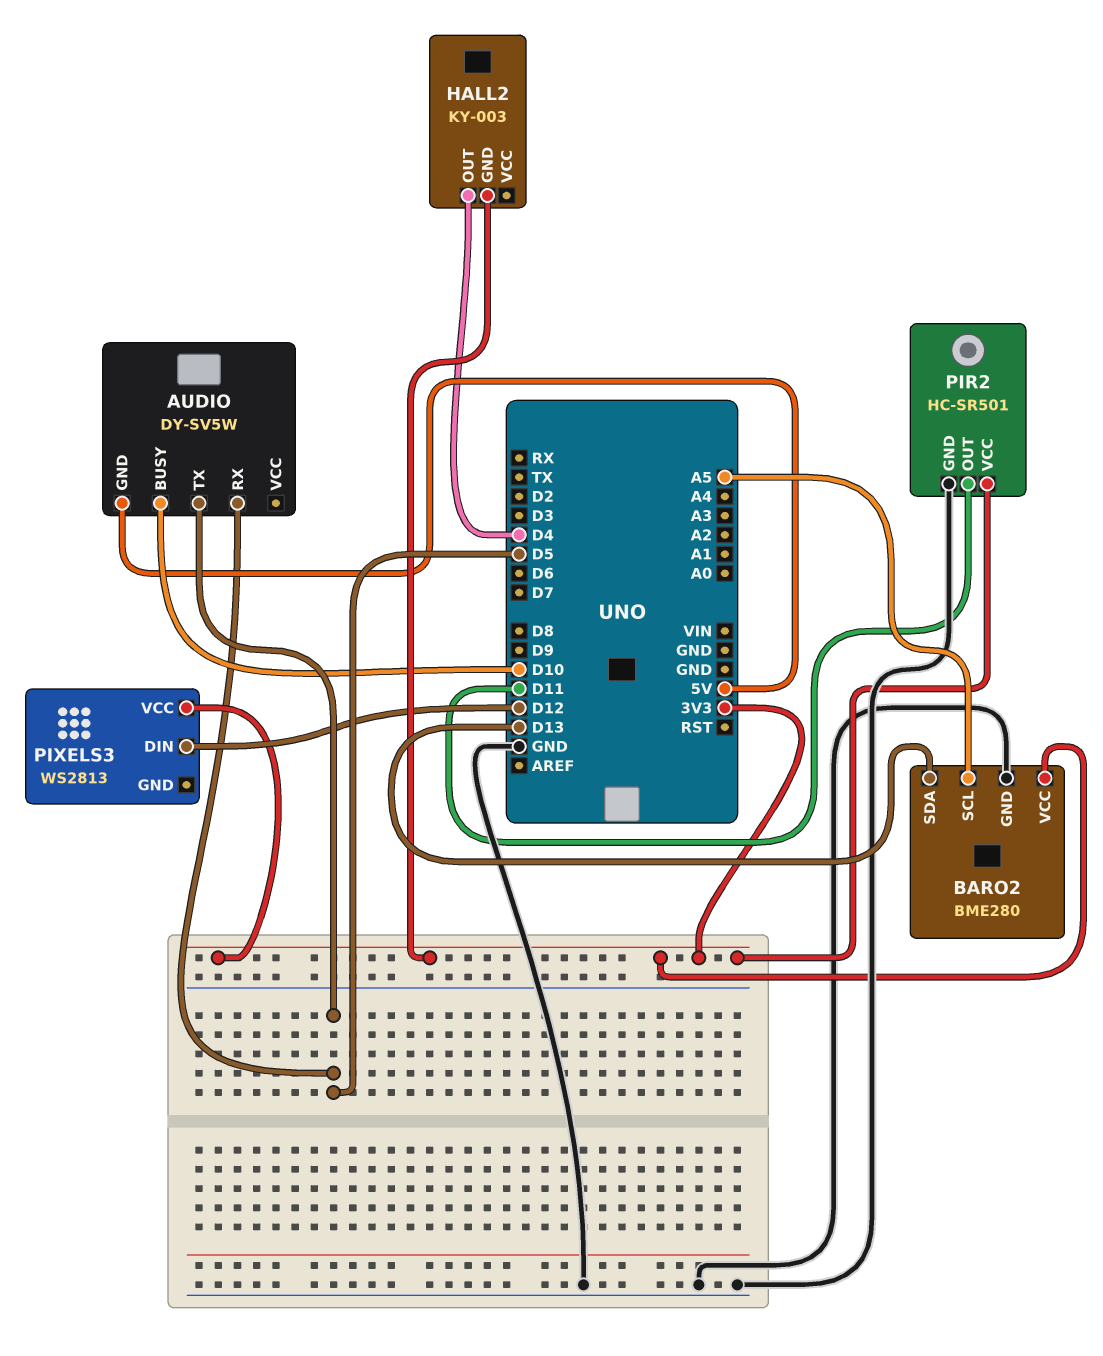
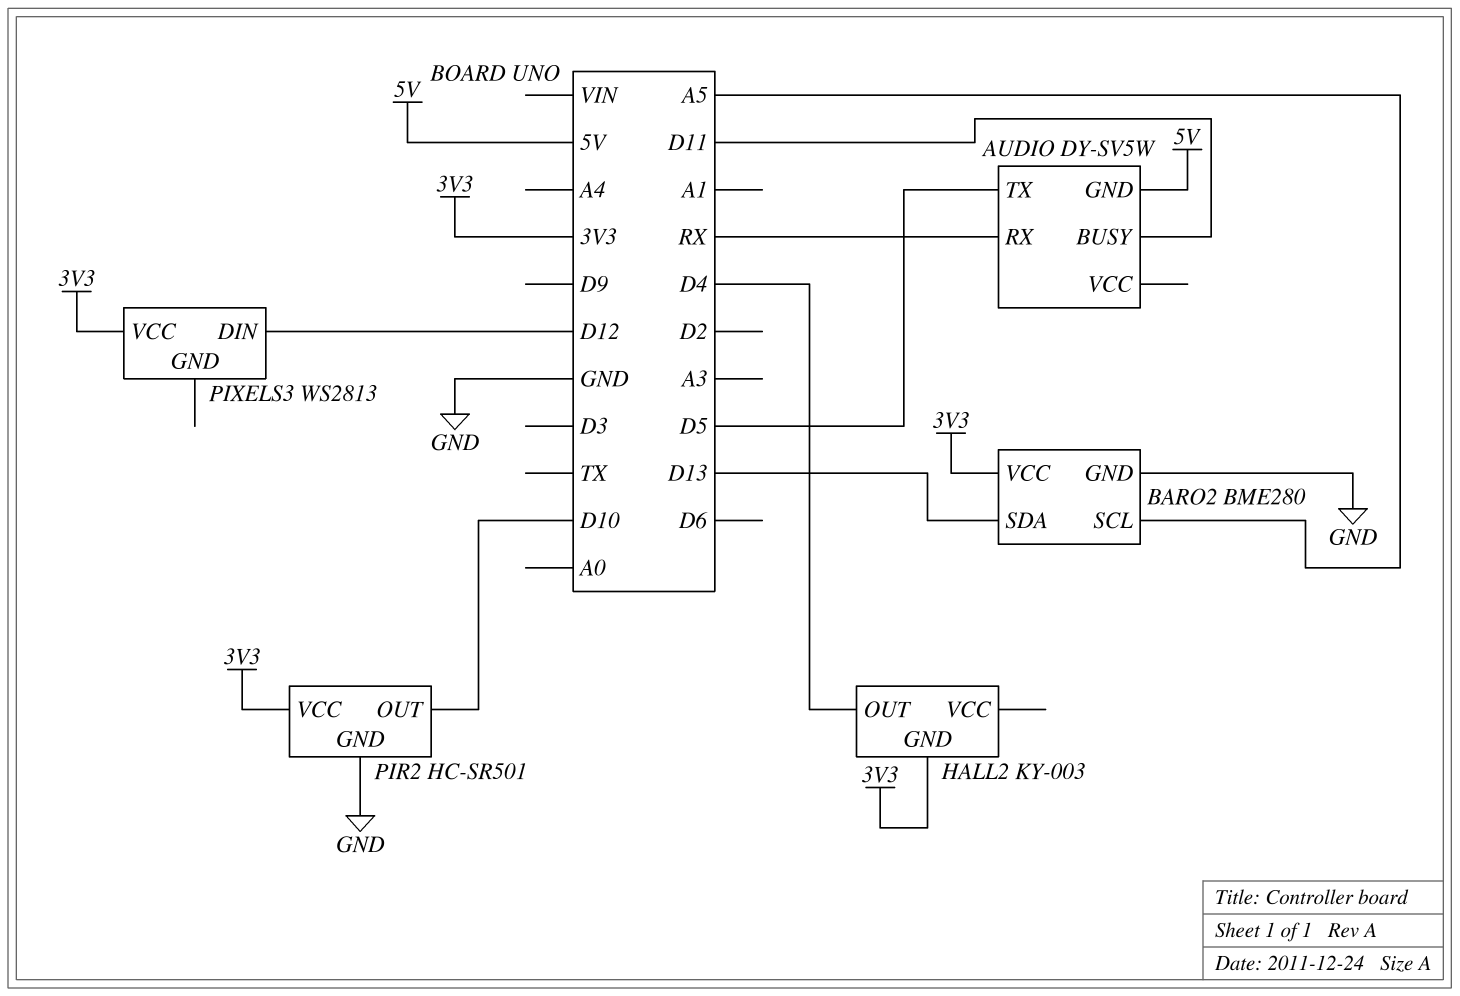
AUDIO pin BUSY: D10 -> D11
AUDIO pin RX: D5 -> RX
PIR2 pin OUT: D11 -> D10

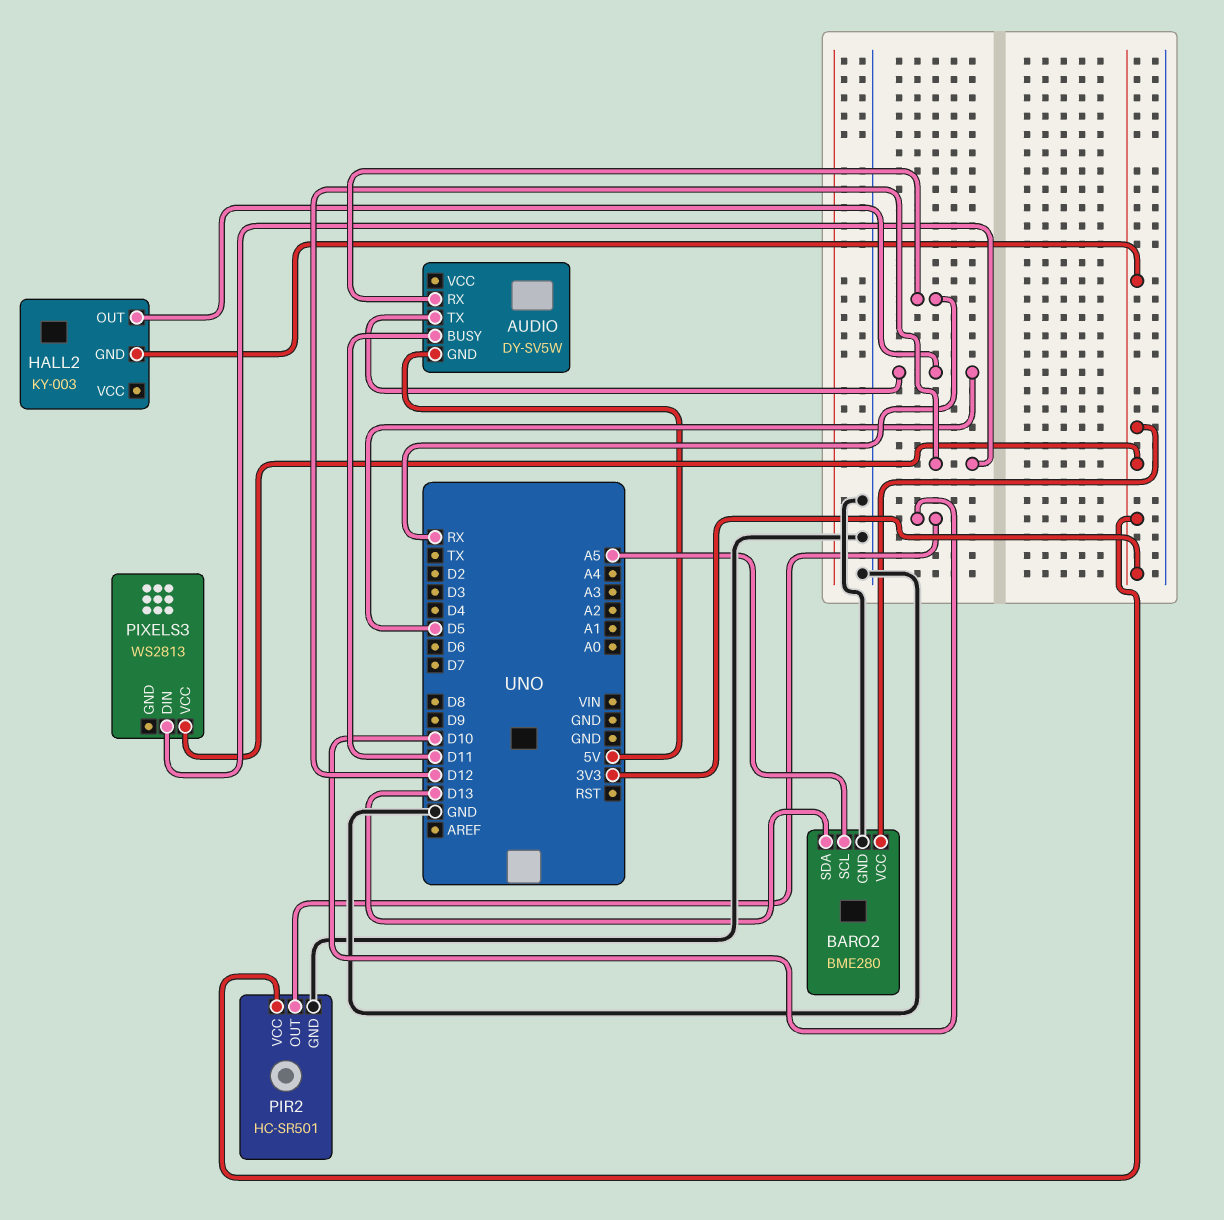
HALL2 pin OUT: D4 -> D5

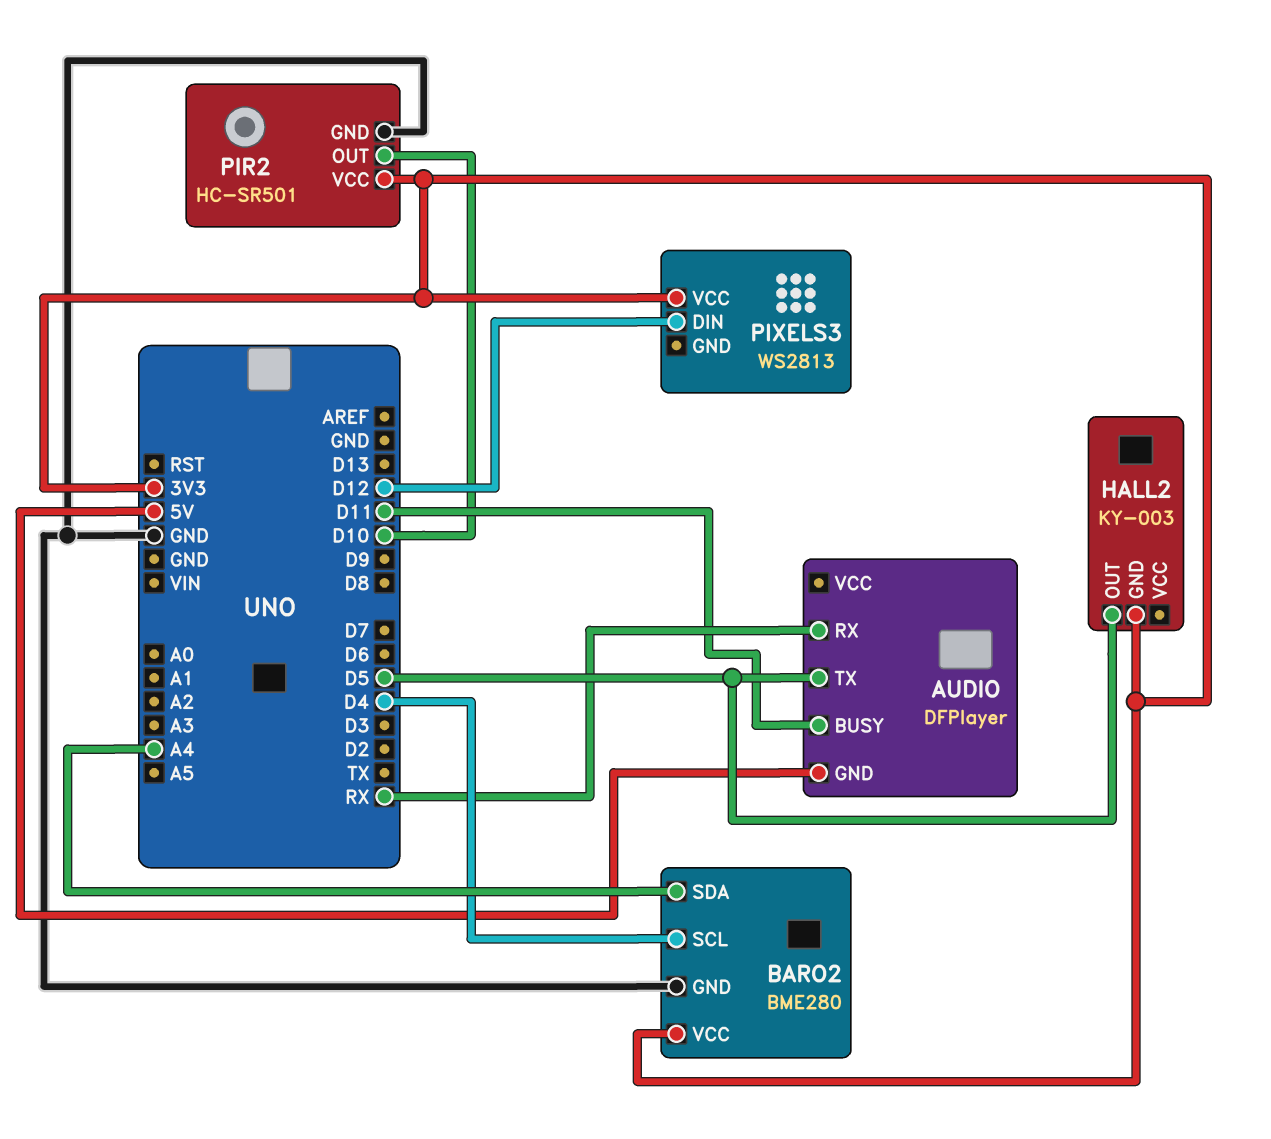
AUDIO: DY-SV5W -> DFPlayer
BARO2 pin SCL: A5 -> D4
BARO2 pin SDA: D13 -> A4

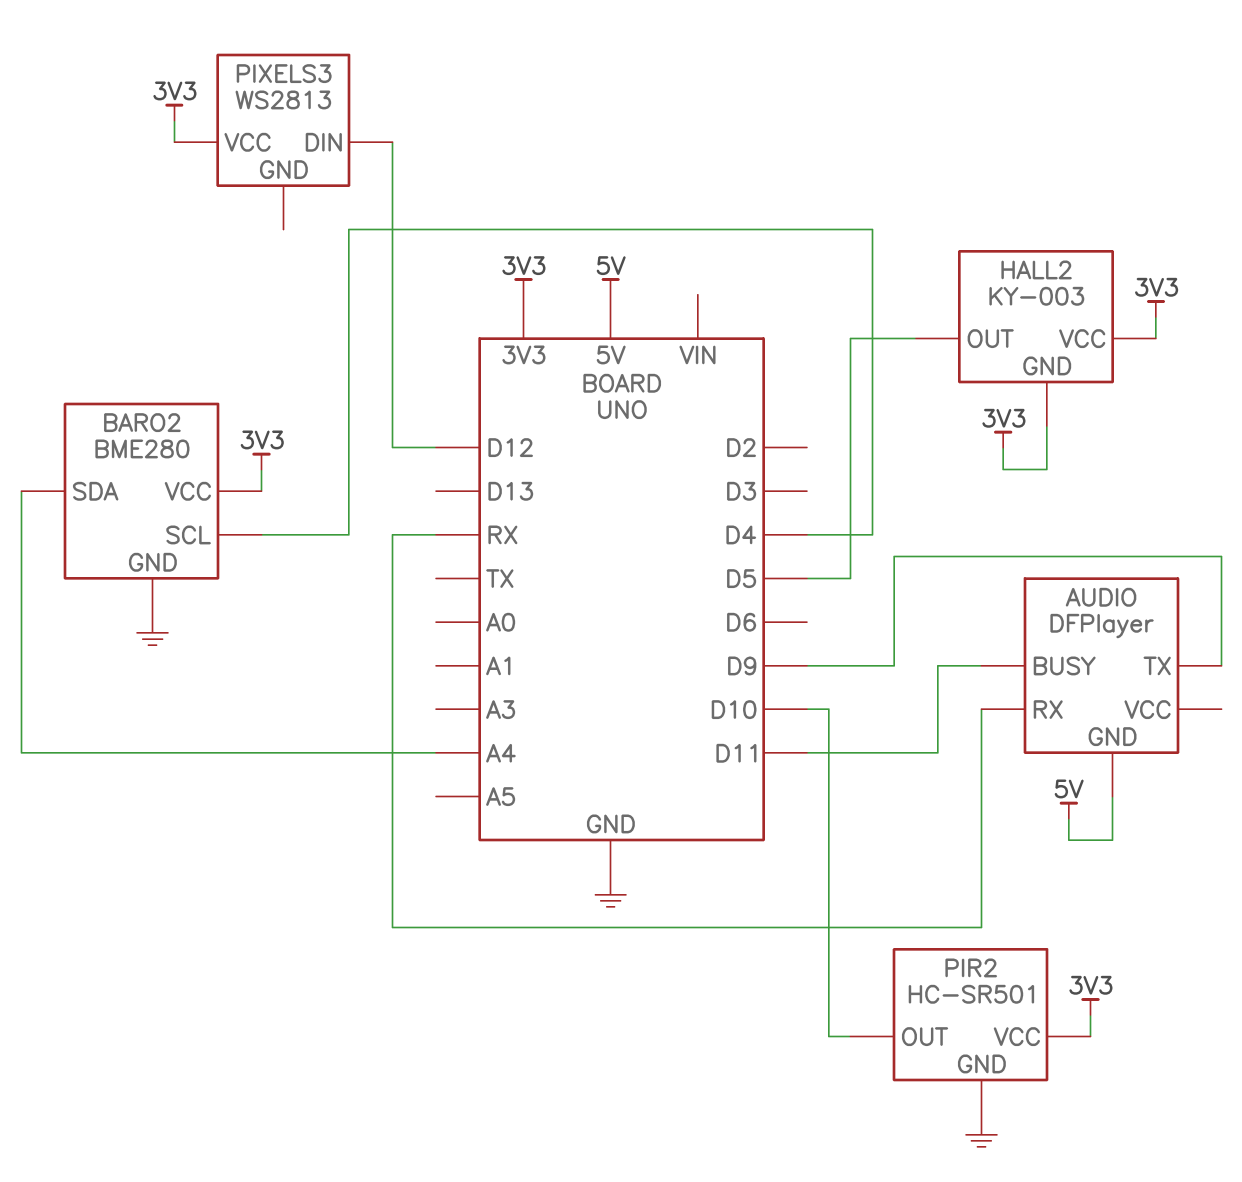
AUDIO pin TX: D5 -> D9
HALL2 pin VCC: none -> 3V3

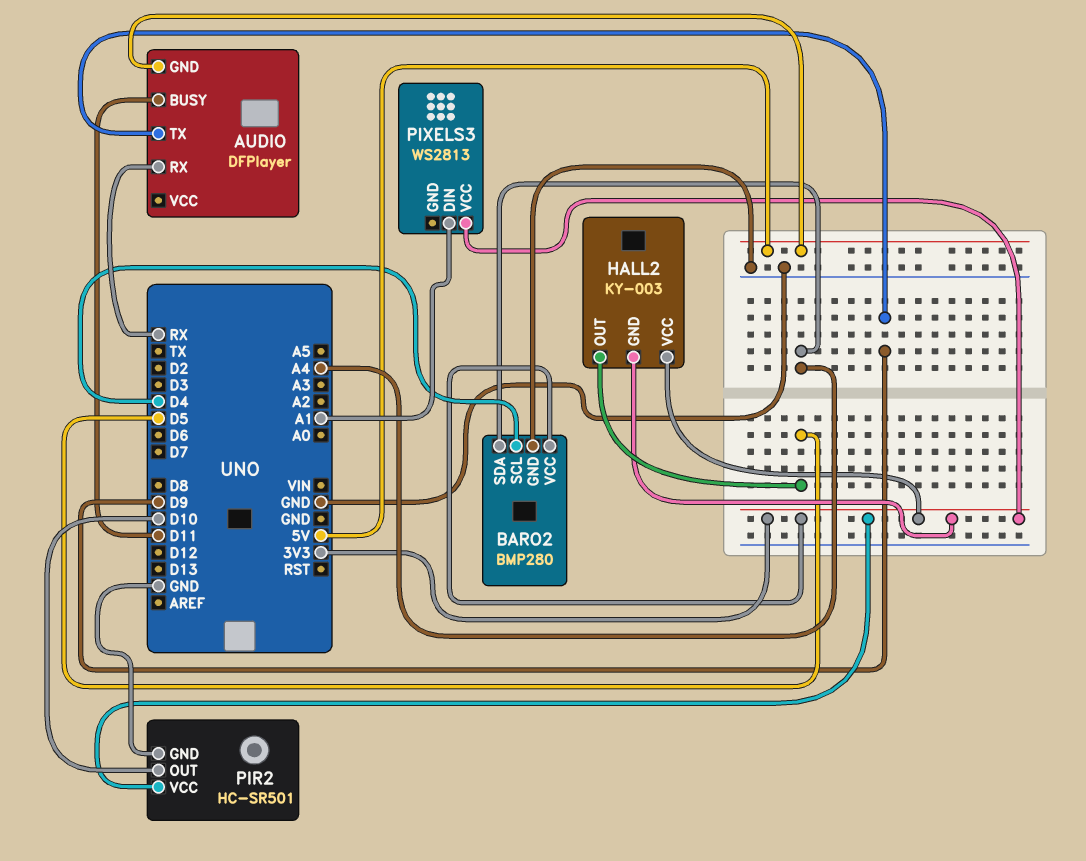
BARO2: BME280 -> BMP280
PIXELS3 pin DIN: D12 -> A1

